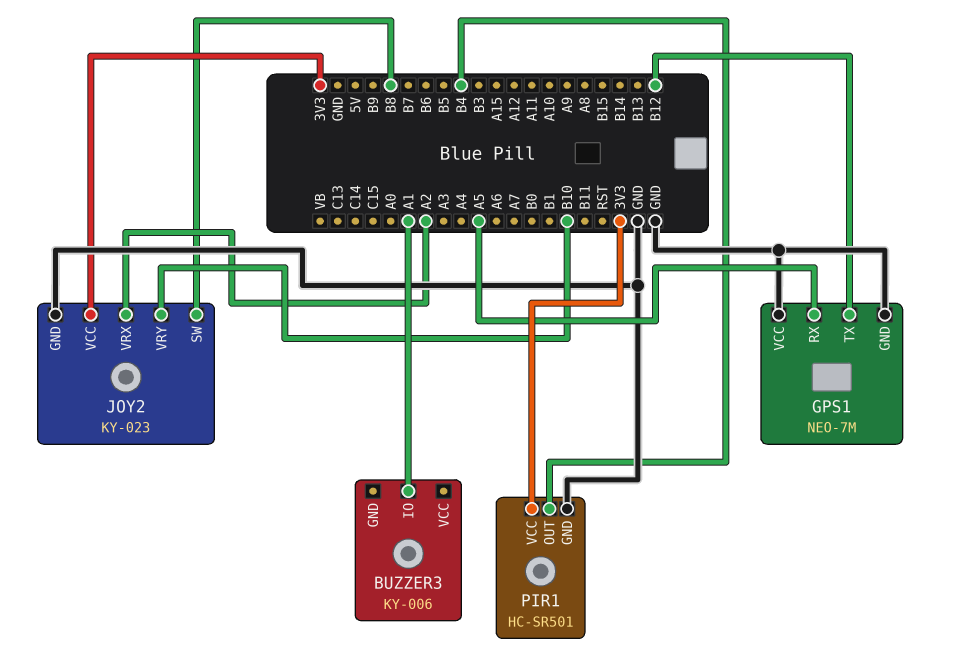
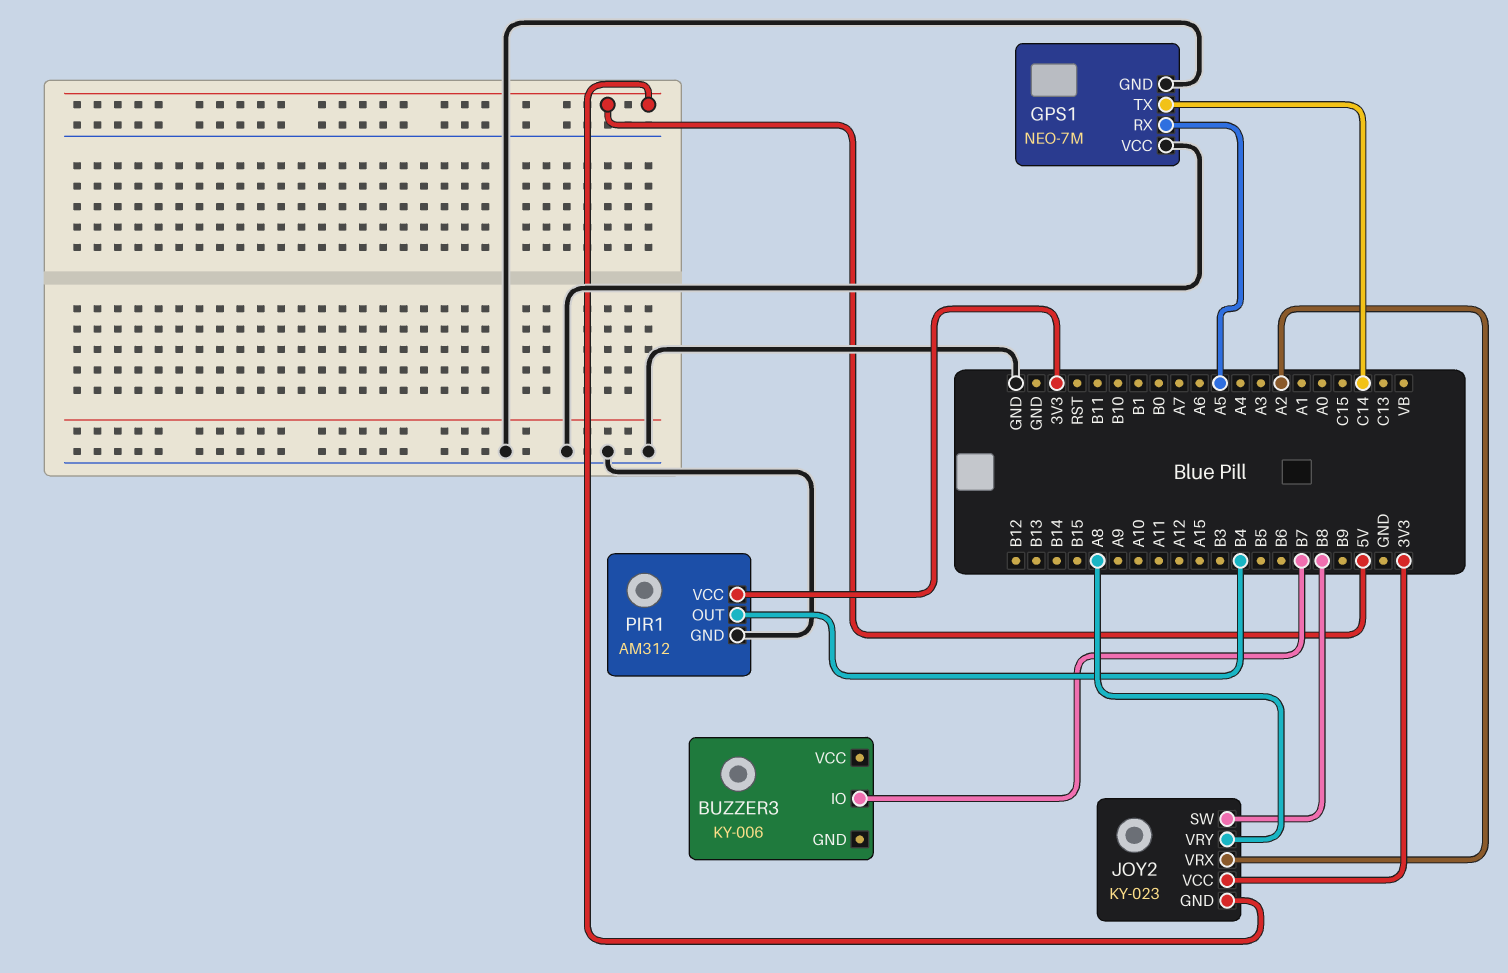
BUZZER3 pin IO: A1 -> B7
GPS1 pin TX: B12 -> C14
JOY2 pin GND: GND -> 5V
JOY2 pin VRY: B10 -> A8
PIR1: HC-SR501 -> AM312

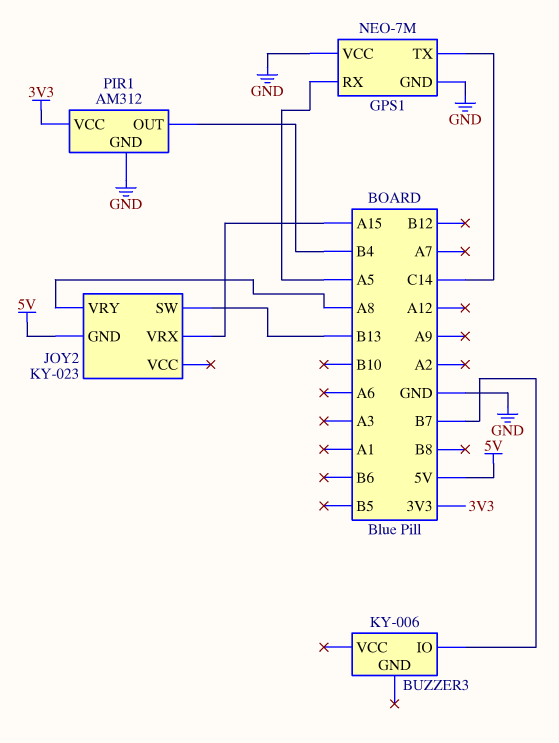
JOY2 pin SW: B8 -> B13
JOY2 pin VCC: 3V3 -> none
JOY2 pin VRX: A2 -> A15

